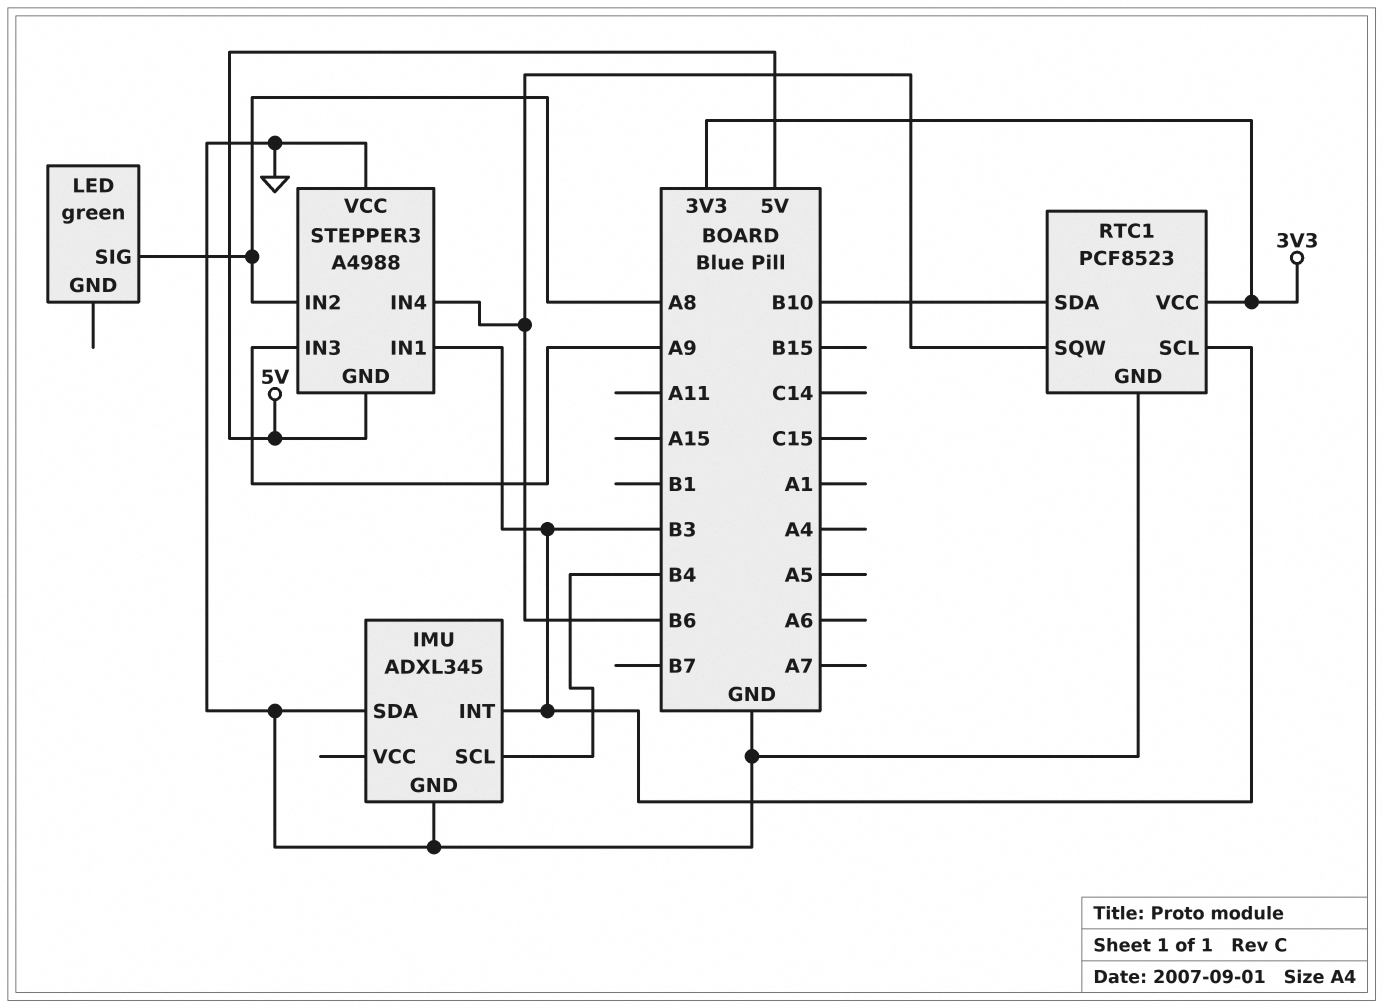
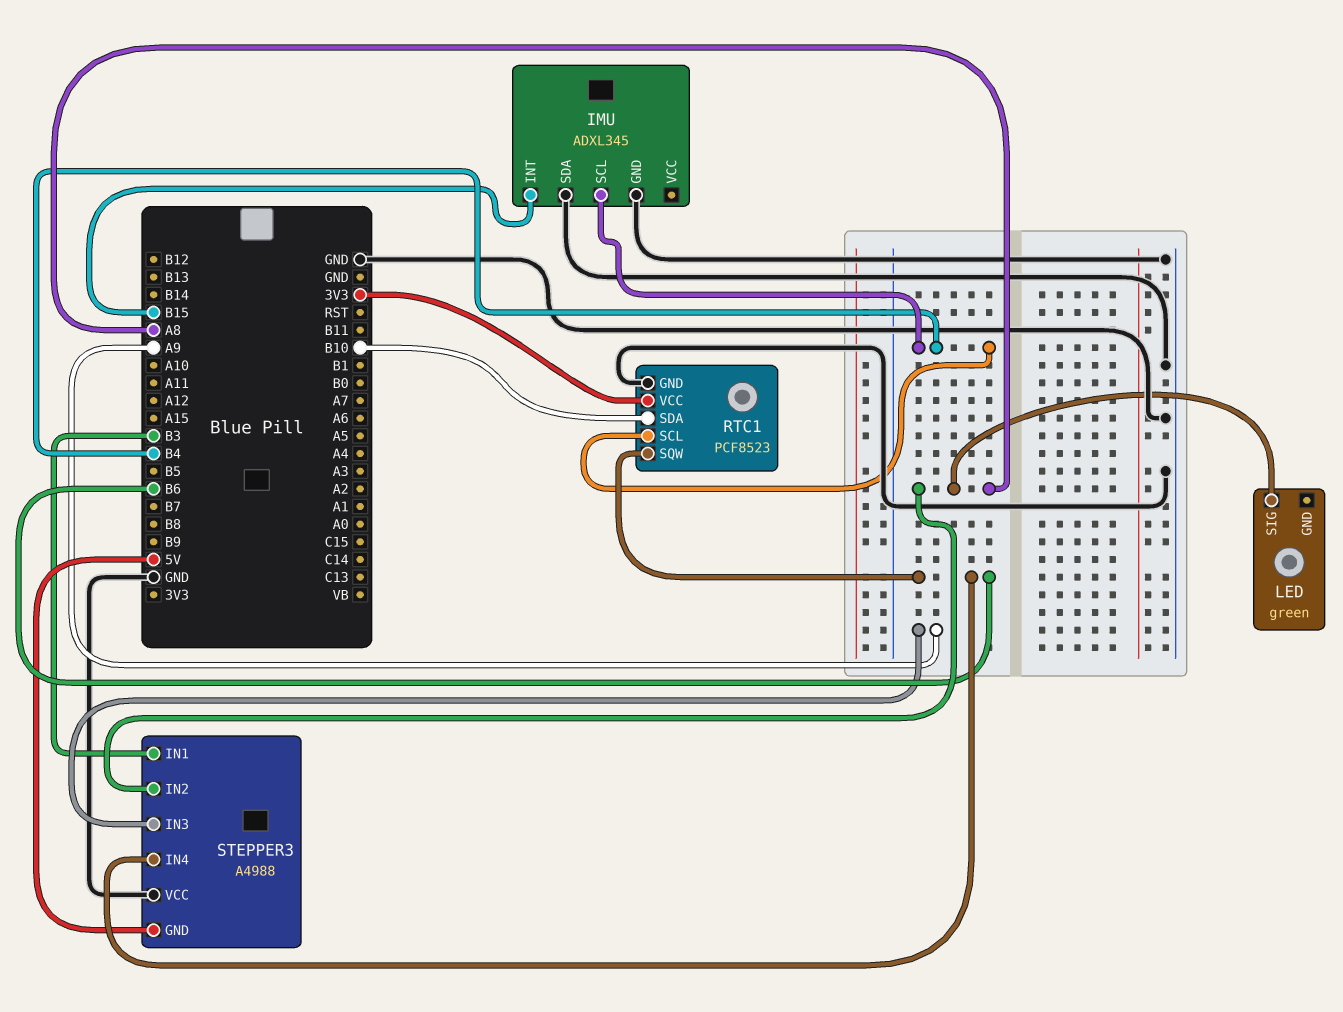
IMU pin INT: B3 -> B15
RTC1 pin SCL: B3 -> B4

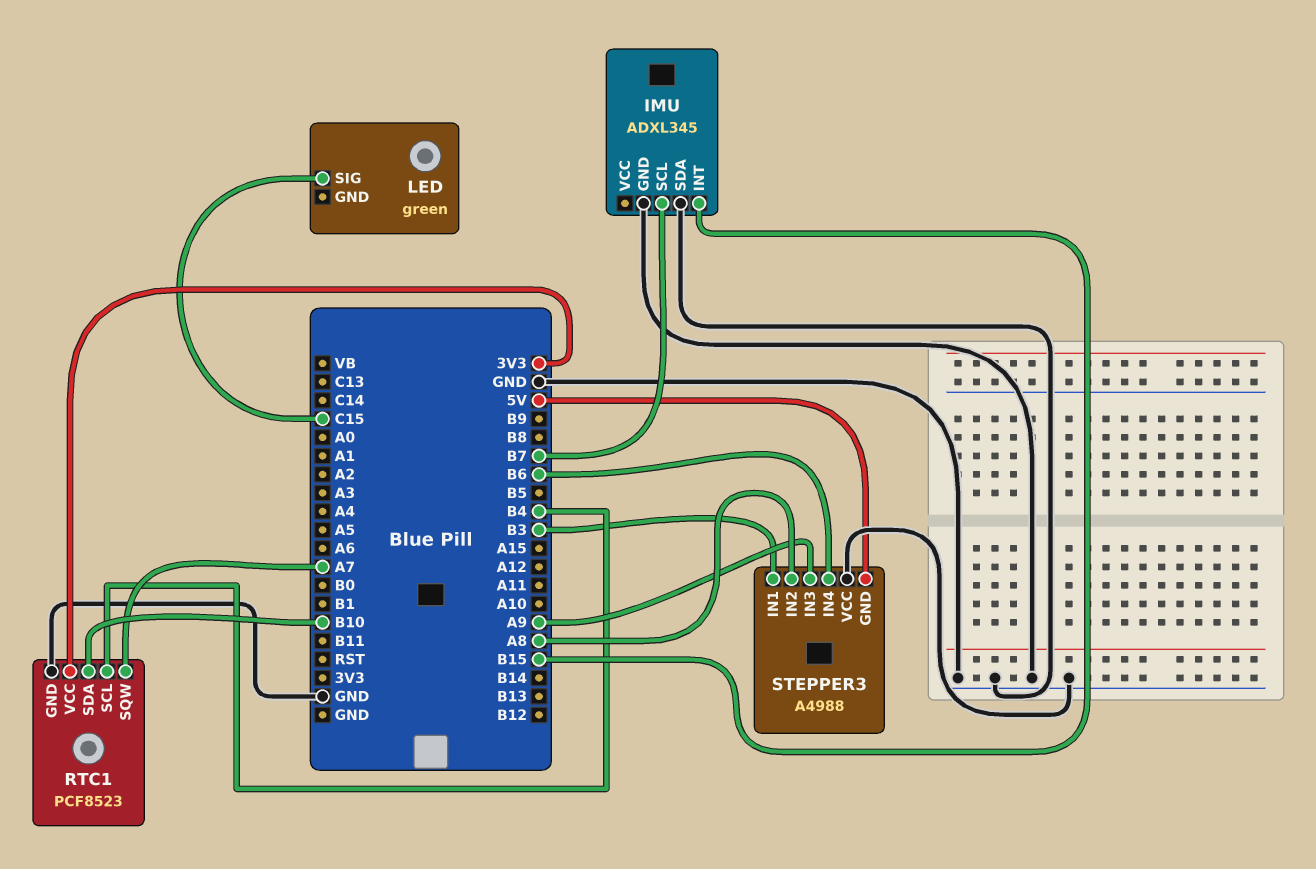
IMU pin SCL: B4 -> B7
LED pin SIG: A8 -> C15
RTC1 pin SQW: B6 -> A7

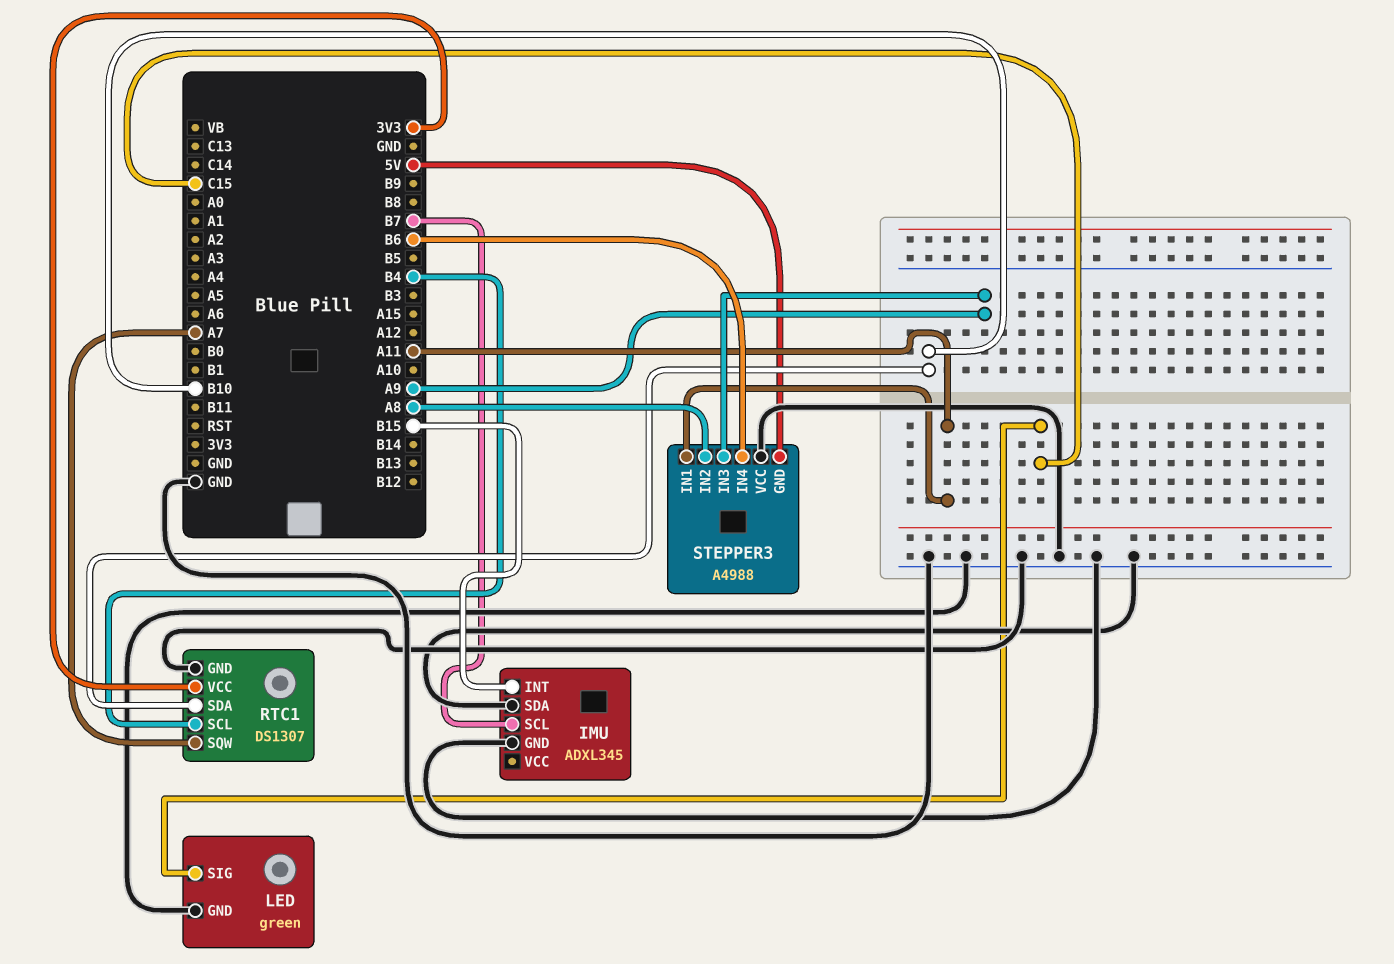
LED pin GND: none -> GND
RTC1: PCF8523 -> DS1307
STEPPER3 pin IN1: B3 -> A11

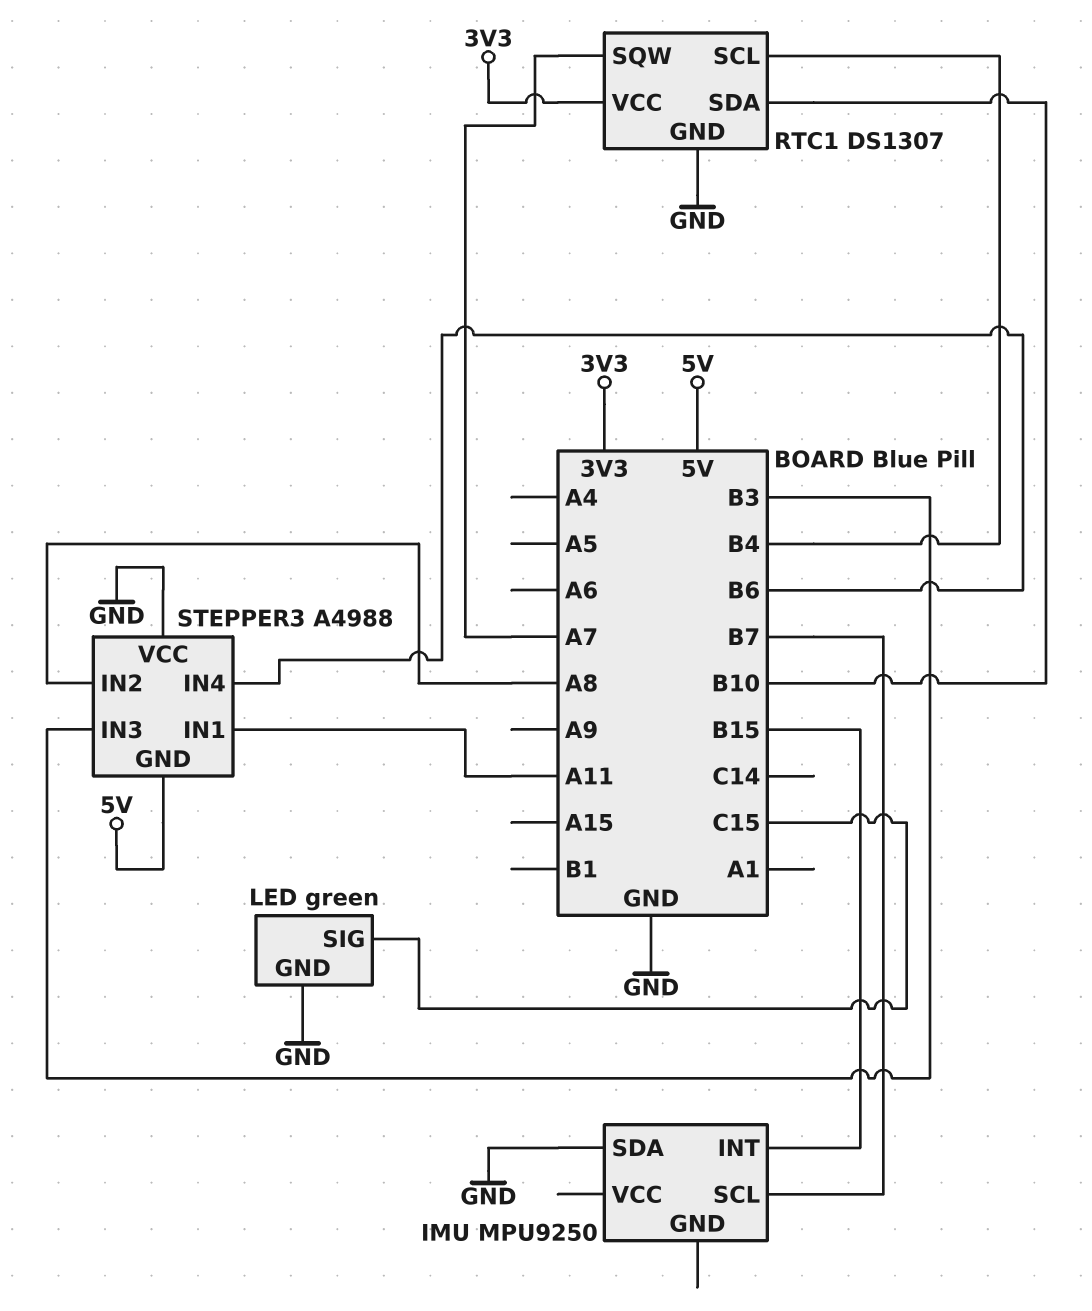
IMU: ADXL345 -> MPU9250
IMU pin GND: GND -> none
STEPPER3 pin IN3: A9 -> B3

